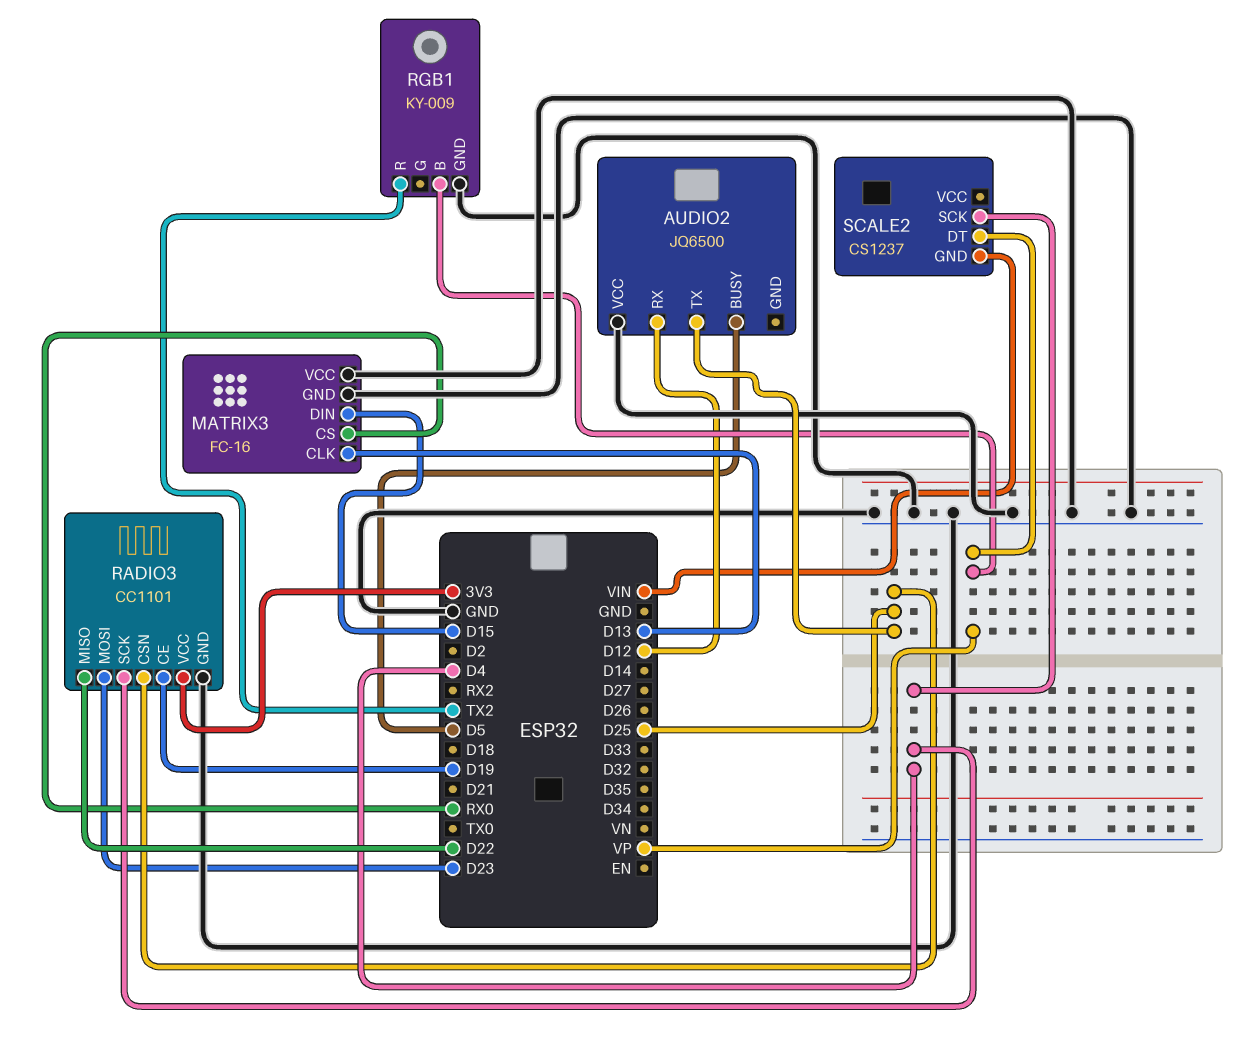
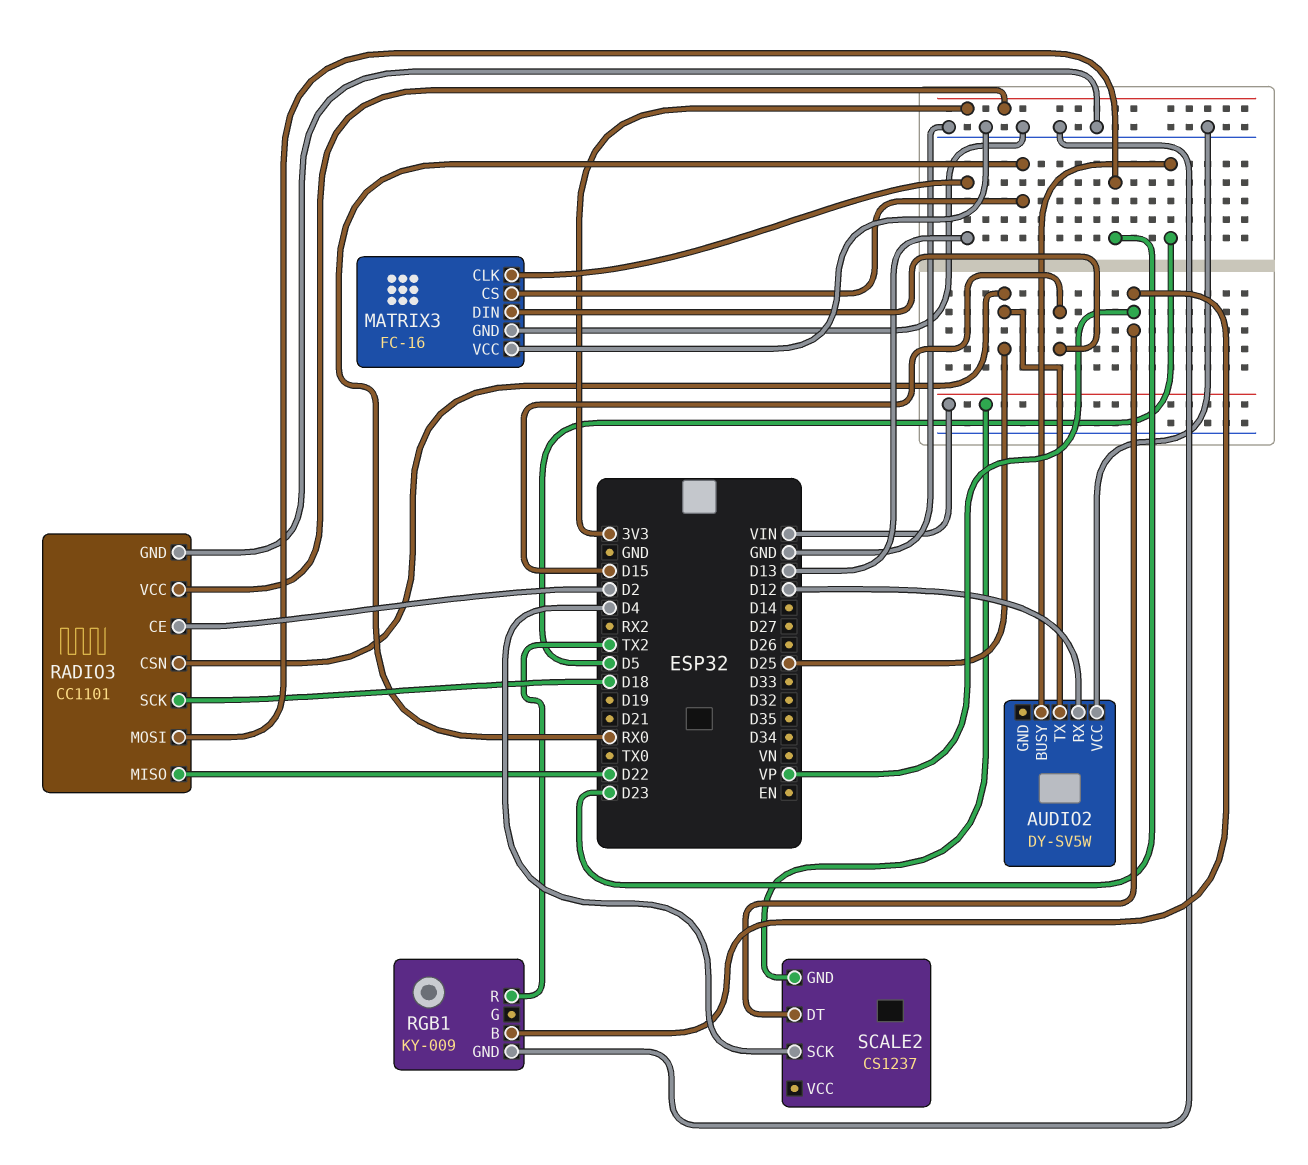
AUDIO2: JQ6500 -> DY-SV5W
RADIO3 pin CE: D19 -> D2
RADIO3 pin SCK: D4 -> D18

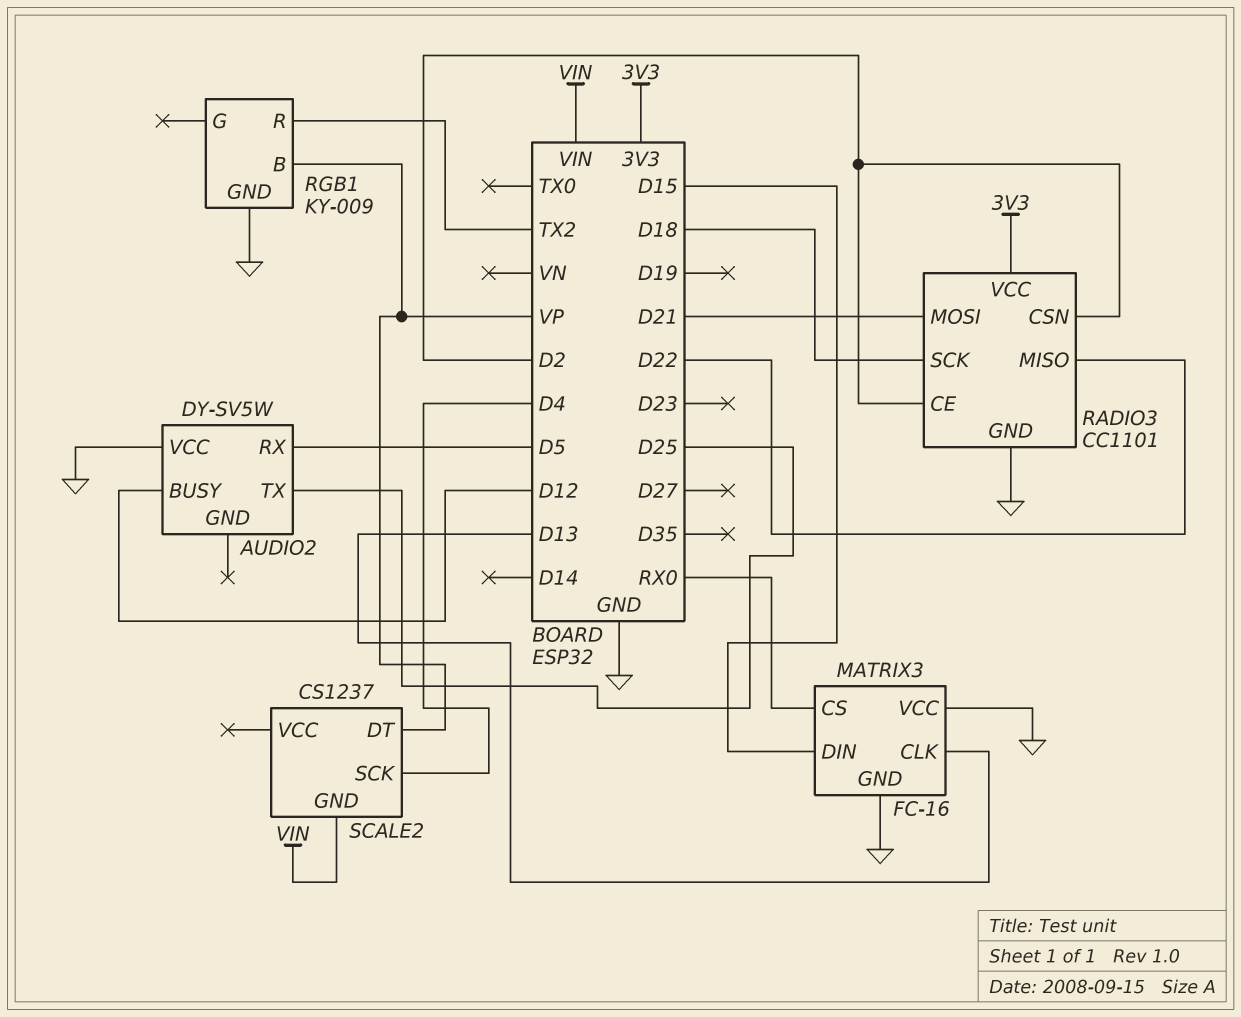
AUDIO2 pin BUSY: D5 -> D12
AUDIO2 pin RX: D12 -> D5
RADIO3 pin CSN: D25 -> D2
RADIO3 pin MOSI: D23 -> D21

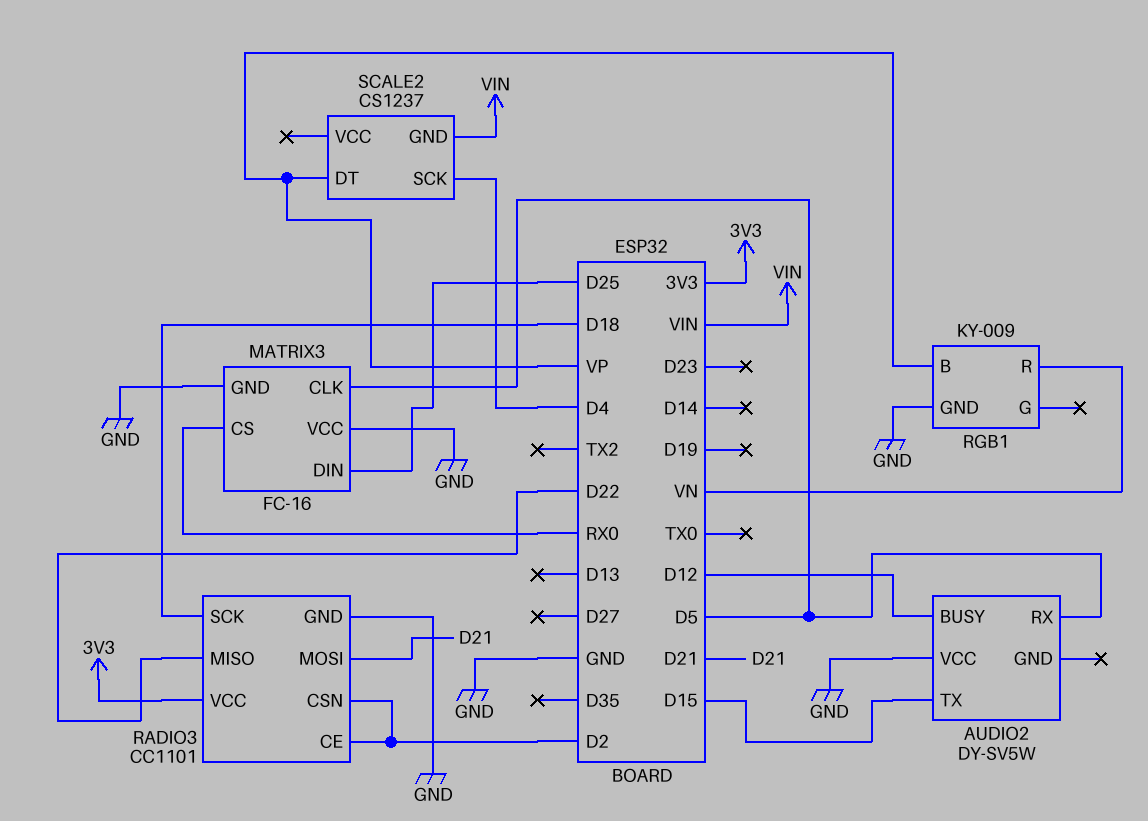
AUDIO2 pin TX: D25 -> D15
MATRIX3 pin CLK: D13 -> D5
MATRIX3 pin DIN: D15 -> D25
RGB1 pin R: TX2 -> VN

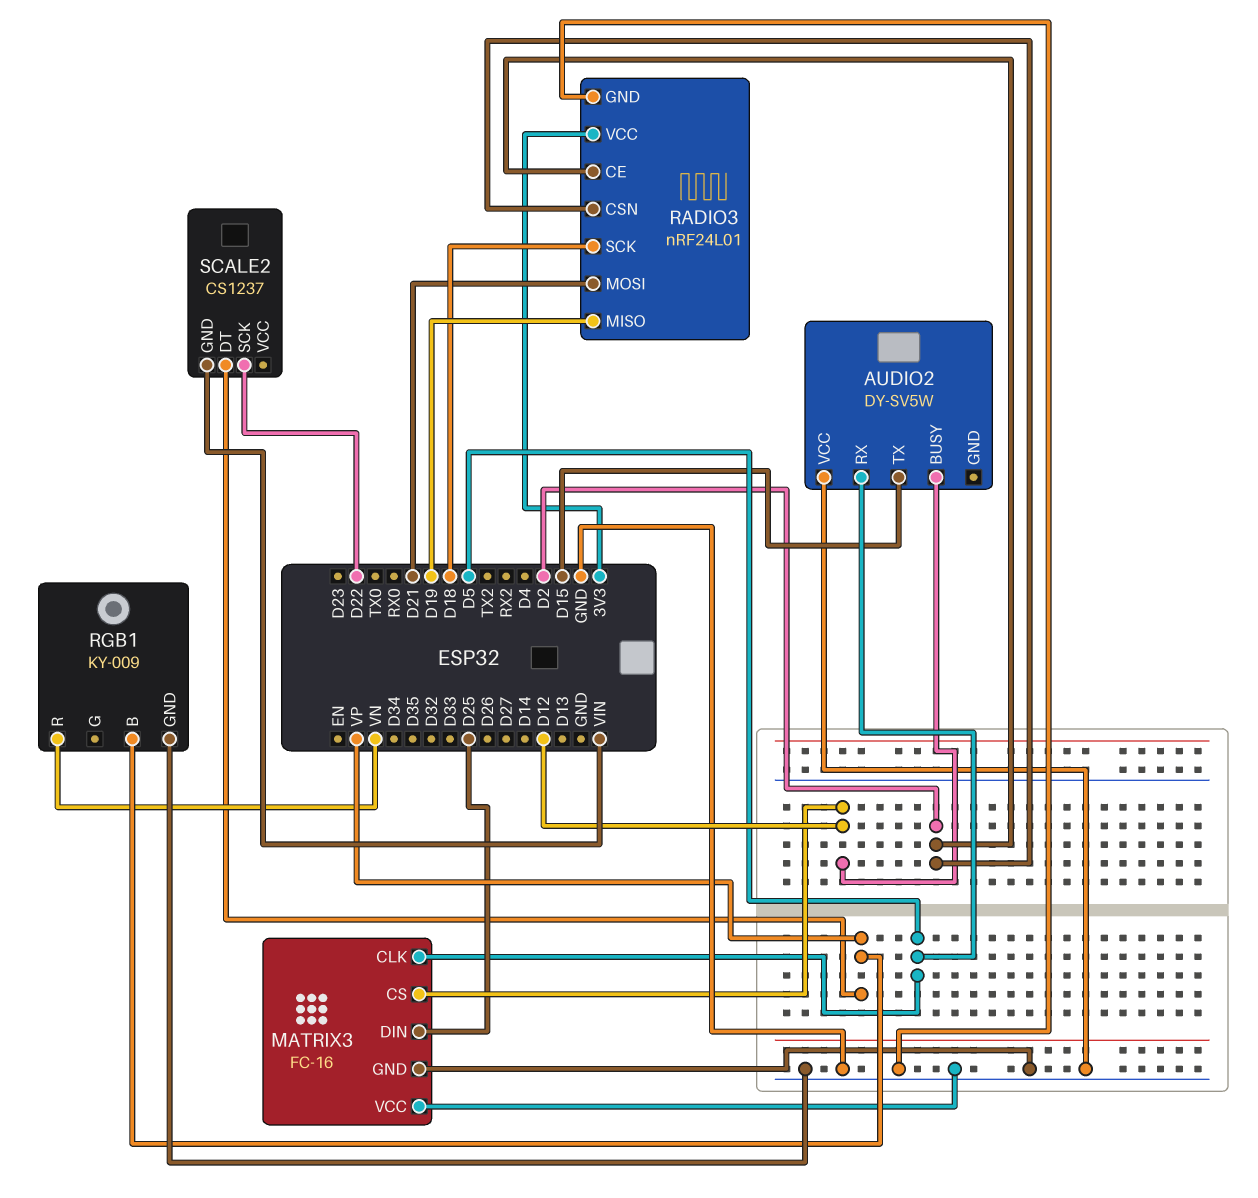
MATRIX3 pin CS: RX0 -> D12
RADIO3: CC1101 -> nRF24L01
RADIO3 pin MISO: D22 -> D19
SCALE2 pin SCK: D4 -> D22

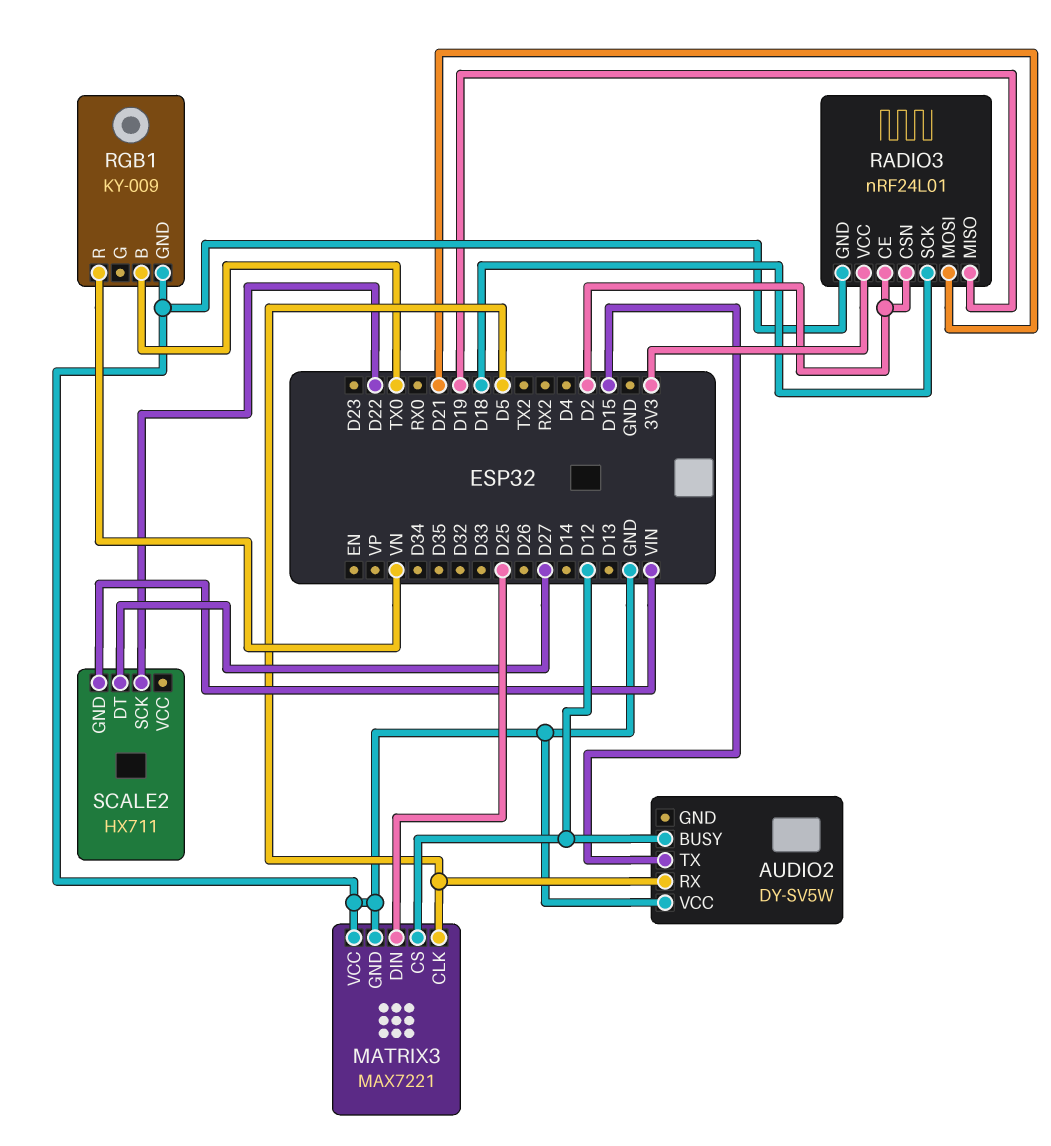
MATRIX3: FC-16 -> MAX7221
RGB1 pin B: VP -> TX0
SCALE2: CS1237 -> HX711
SCALE2 pin DT: VP -> D27

